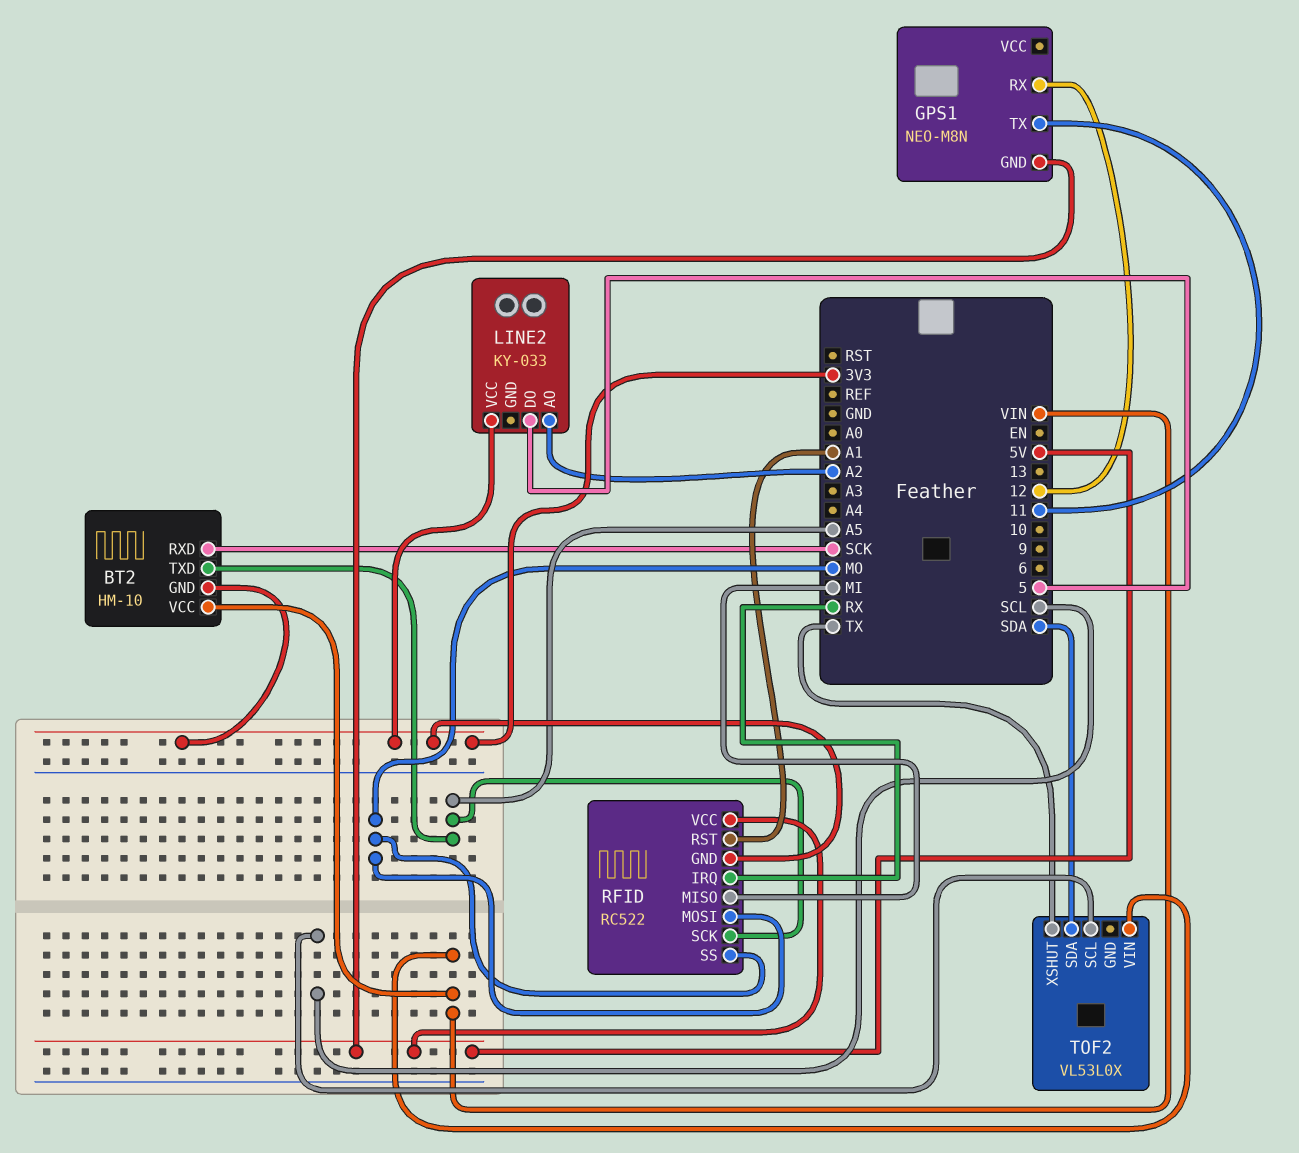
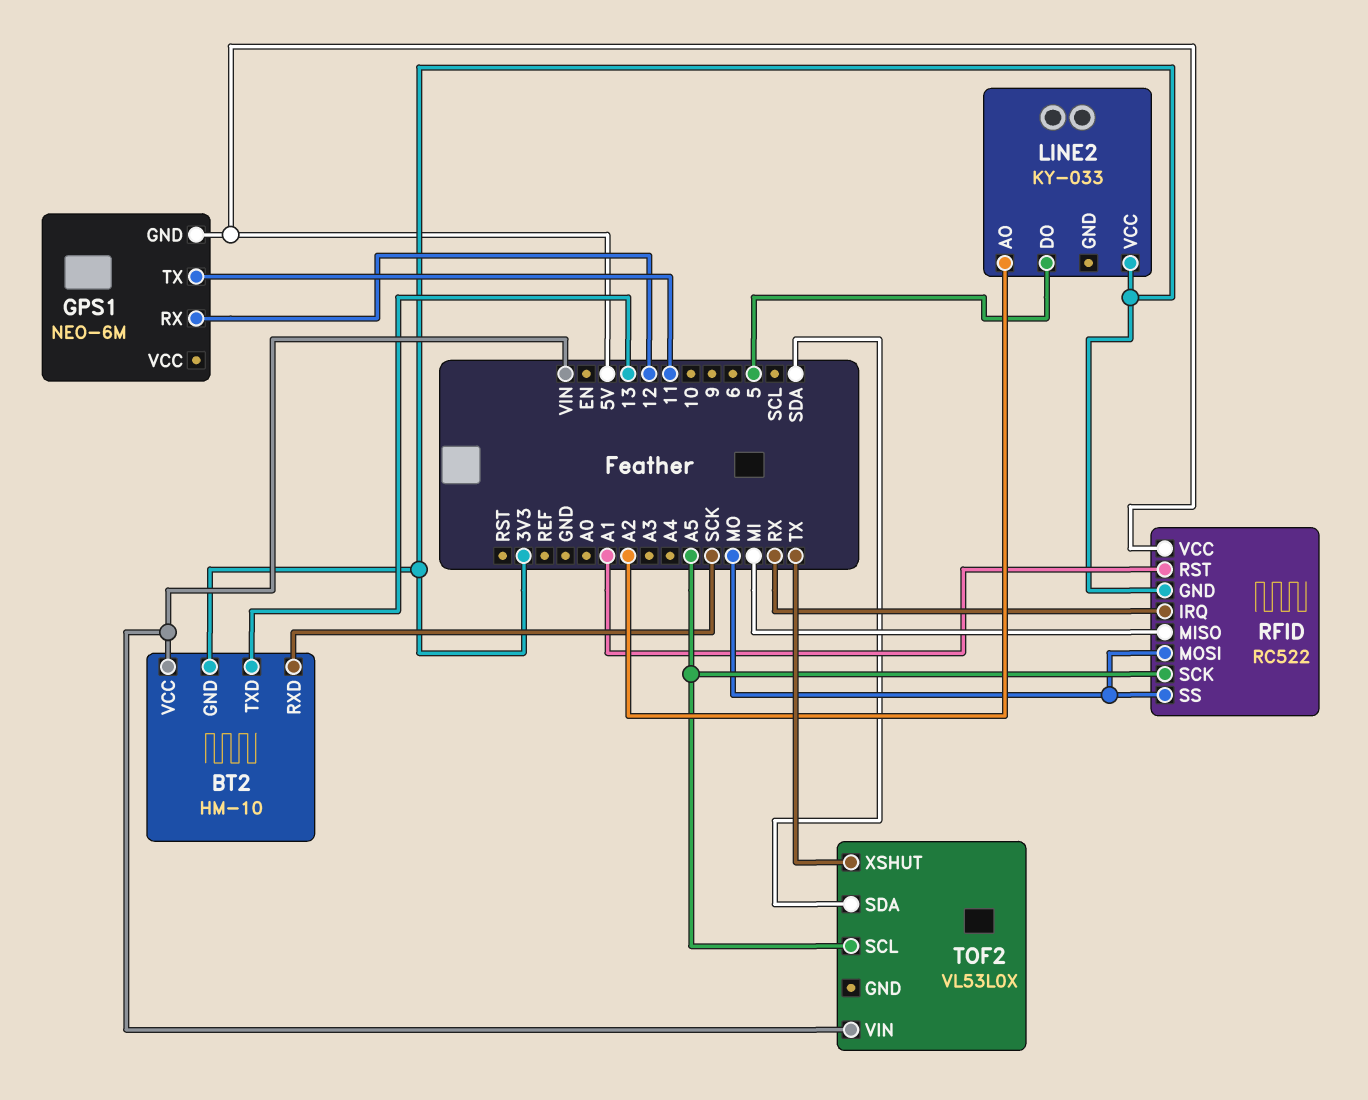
BT2 pin TXD: A5 -> 13
GPS1: NEO-M8N -> NEO-6M
TOF2 pin SCL: SCL -> A5

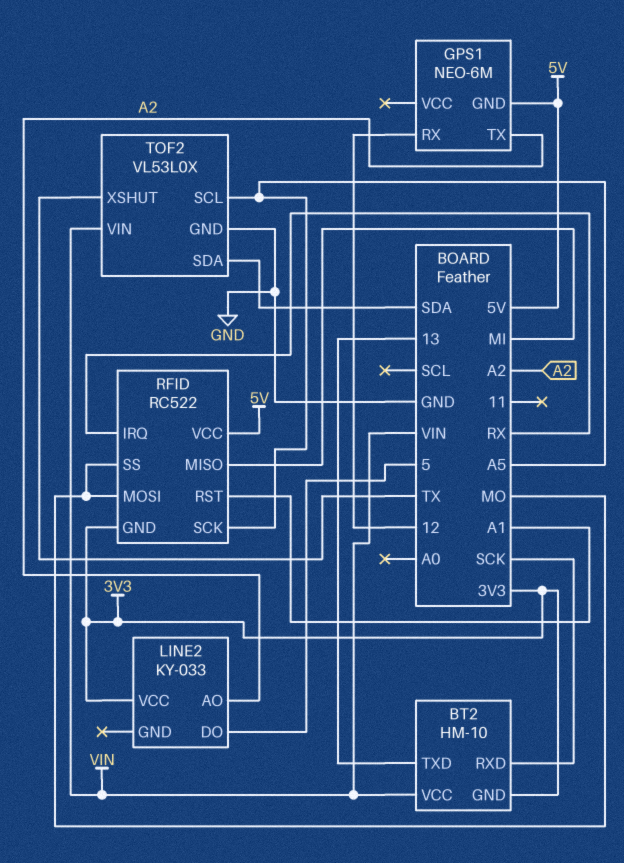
GPS1 pin TX: 11 -> A2
TOF2 pin GND: none -> GND

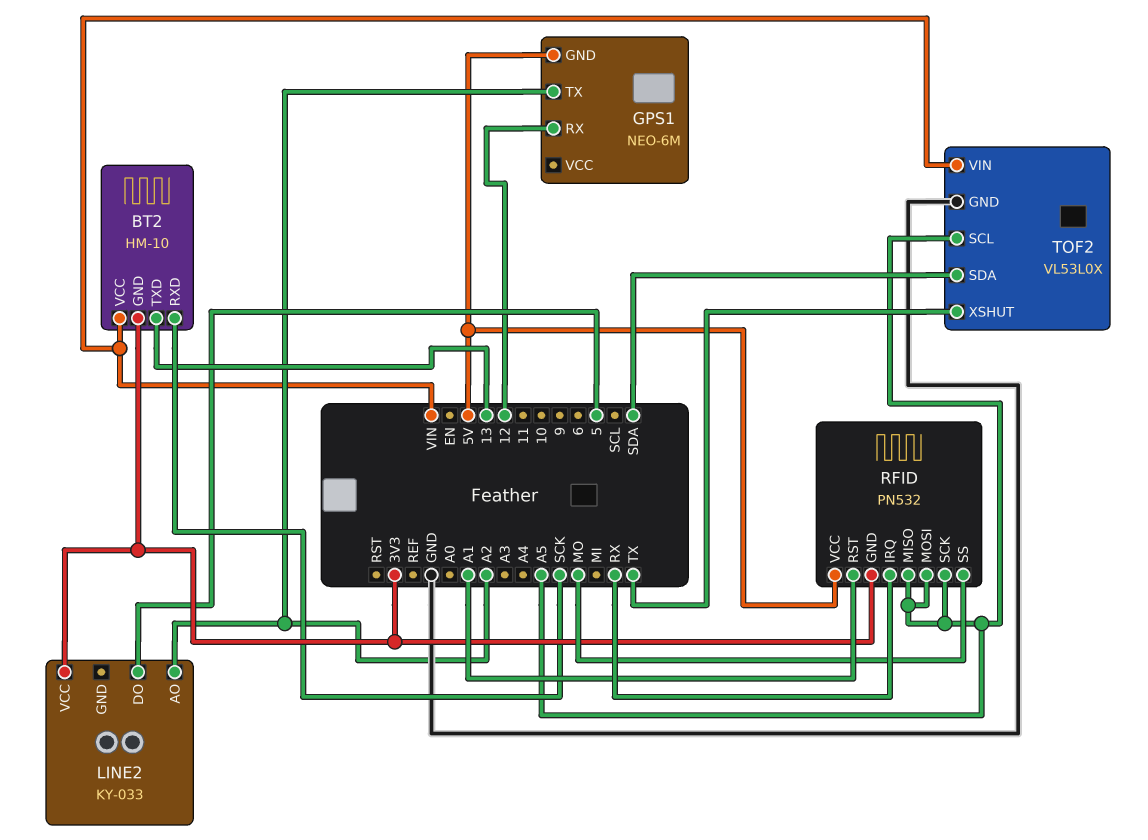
RFID: RC522 -> PN532
RFID pin MISO: MI -> A5
RFID pin MOSI: MO -> A5

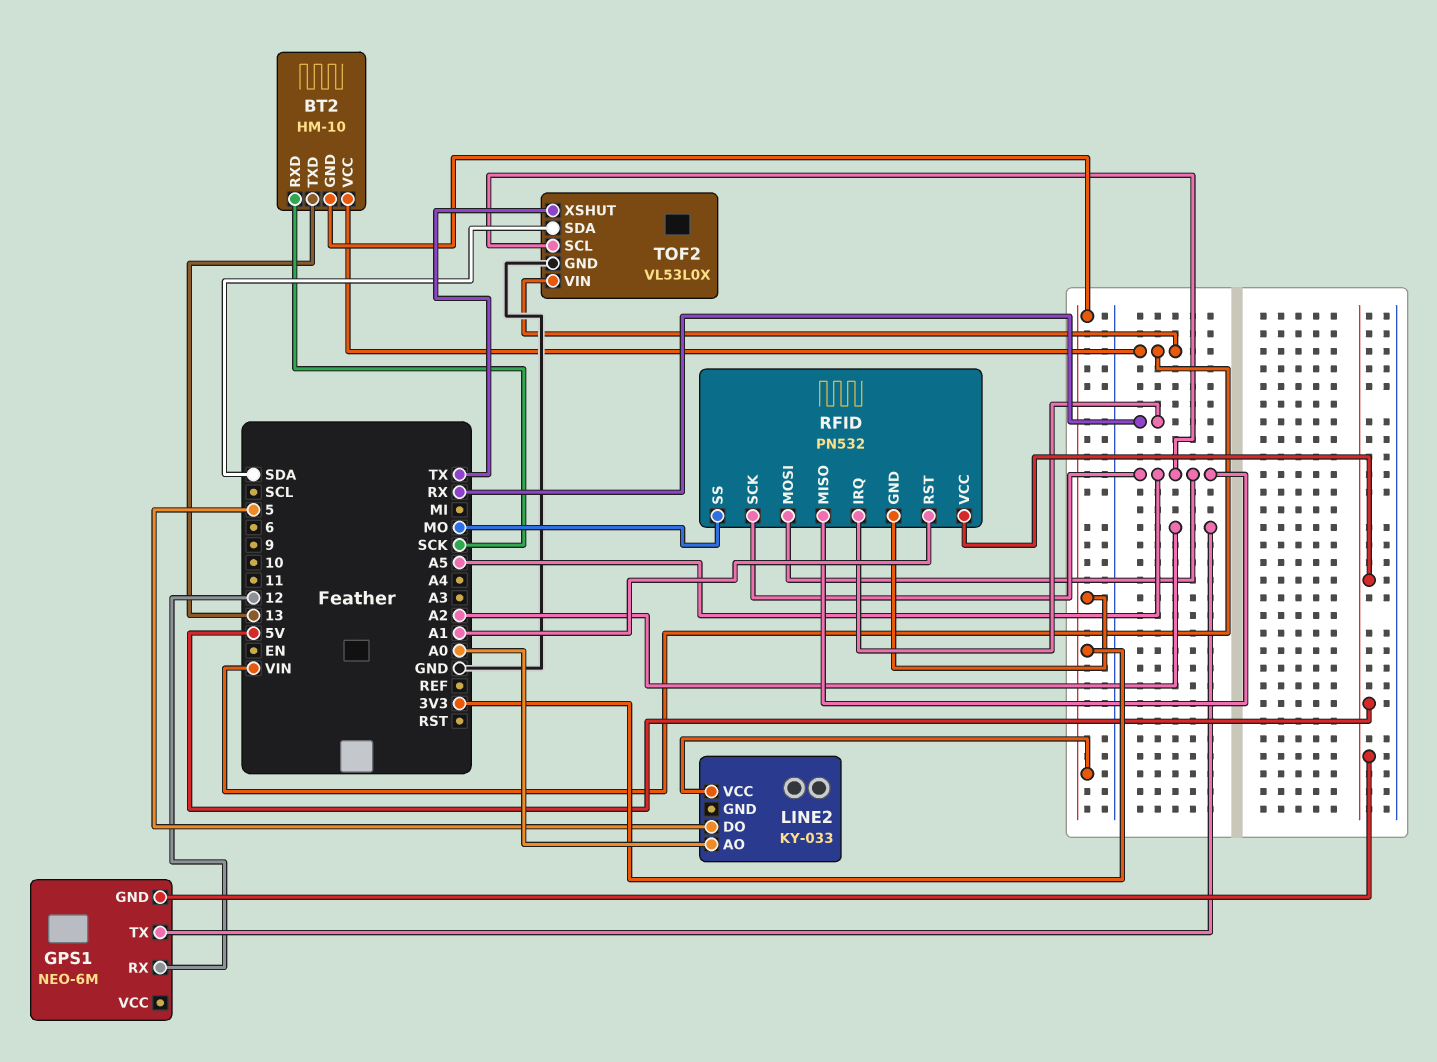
LINE2 pin AO: A2 -> A0

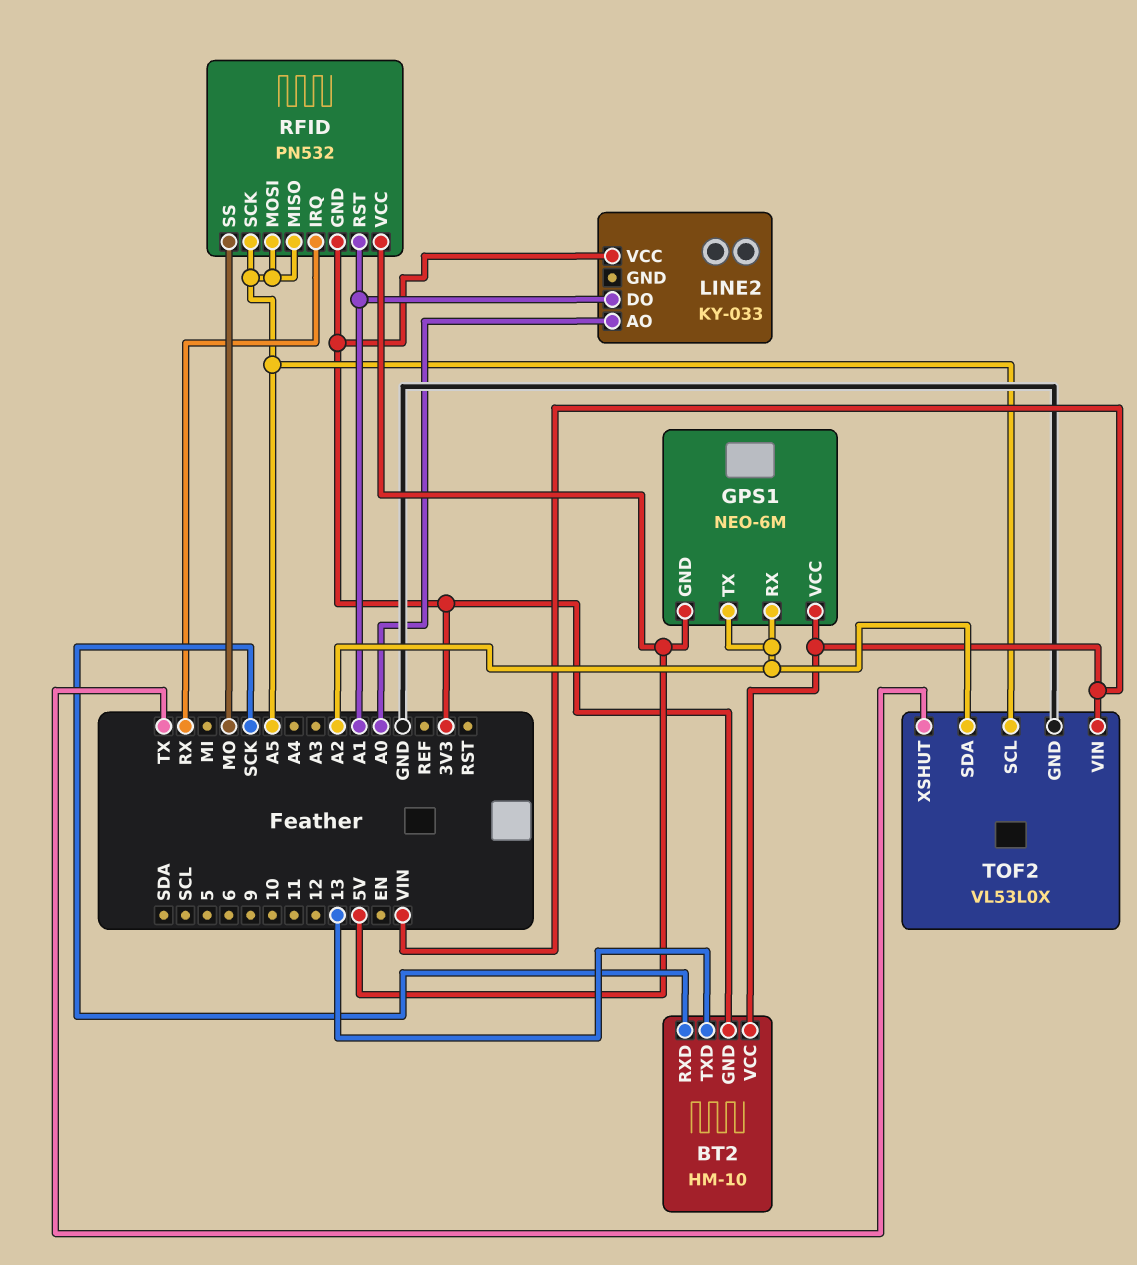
GPS1 pin RX: 12 -> A2
GPS1 pin VCC: none -> VIN
LINE2 pin DO: 5 -> A1
TOF2 pin SDA: SDA -> A2

